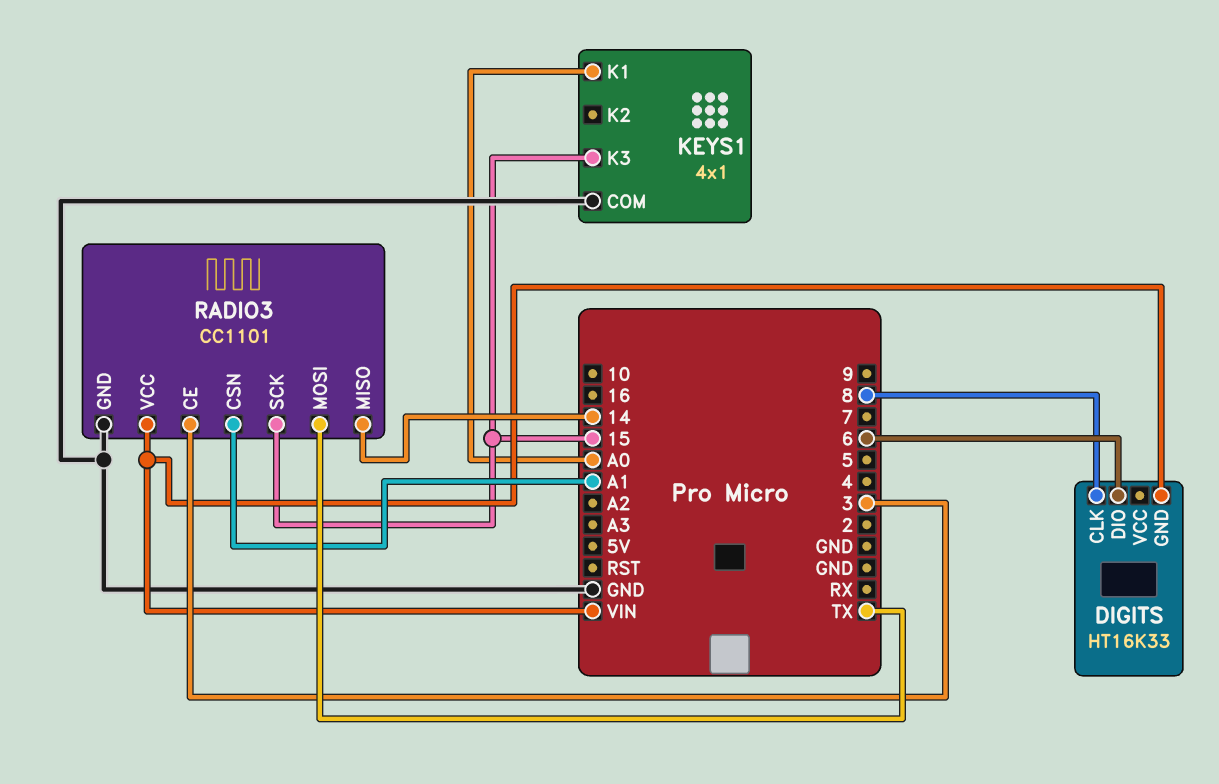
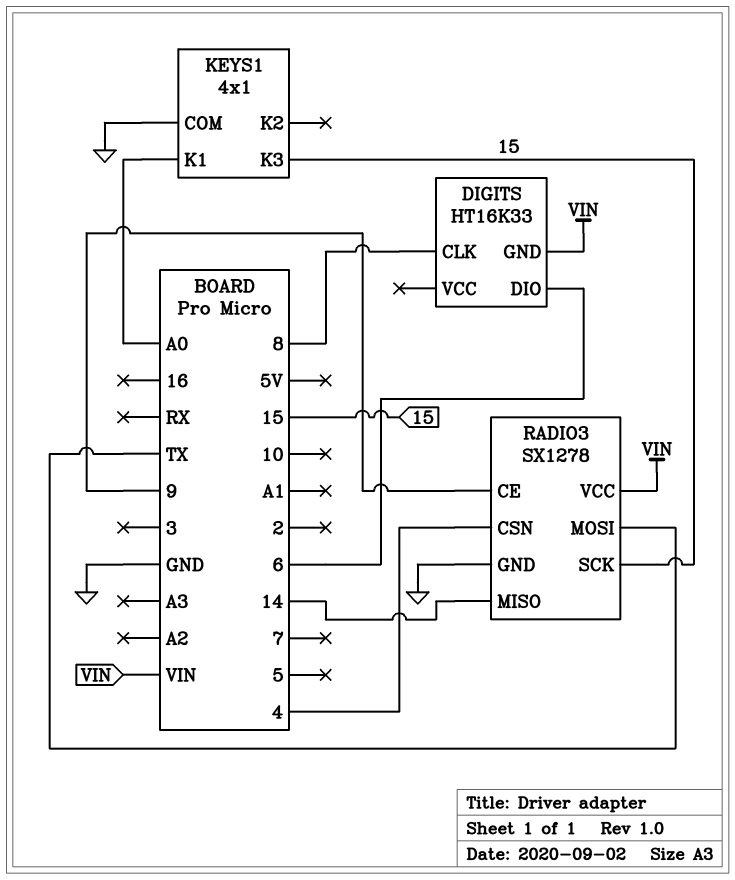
RADIO3: CC1101 -> SX1278
RADIO3 pin CE: 3 -> 9
RADIO3 pin CSN: A1 -> 4

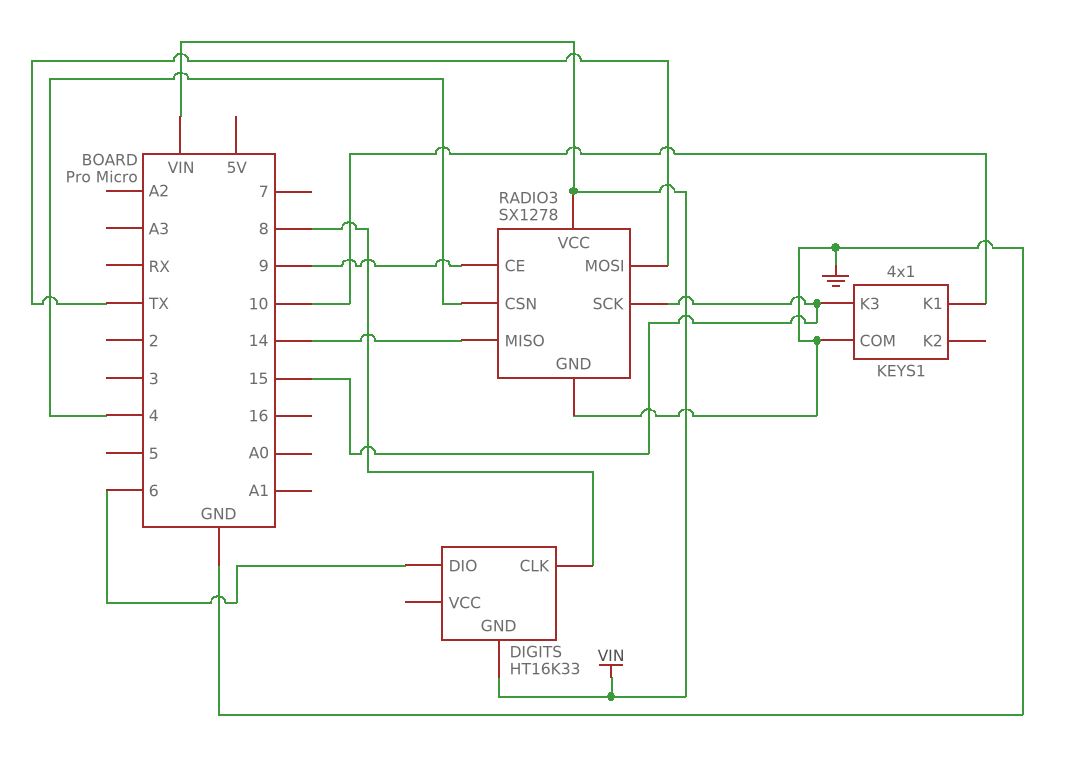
KEYS1 pin K1: A0 -> 10

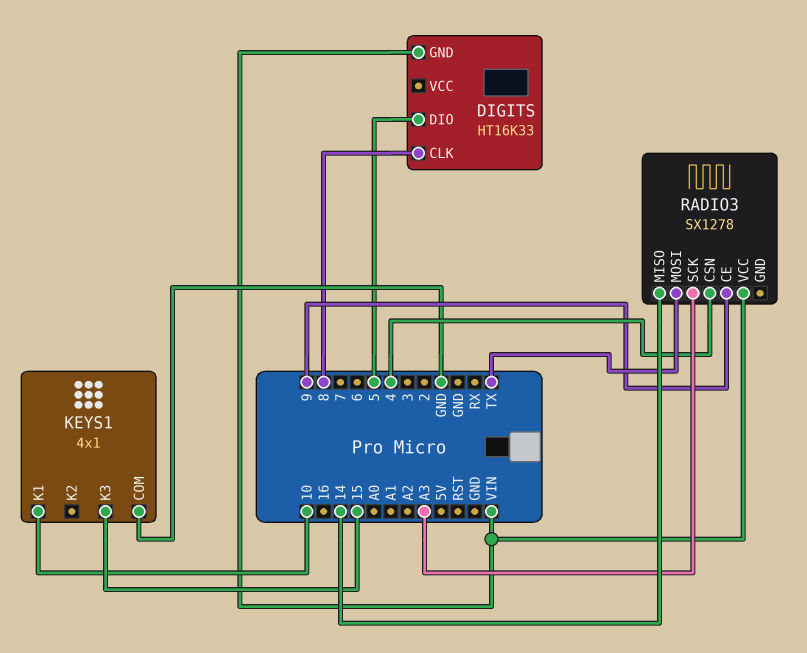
DIGITS pin DIO: 6 -> 5
RADIO3 pin GND: GND -> none
RADIO3 pin SCK: 15 -> A3

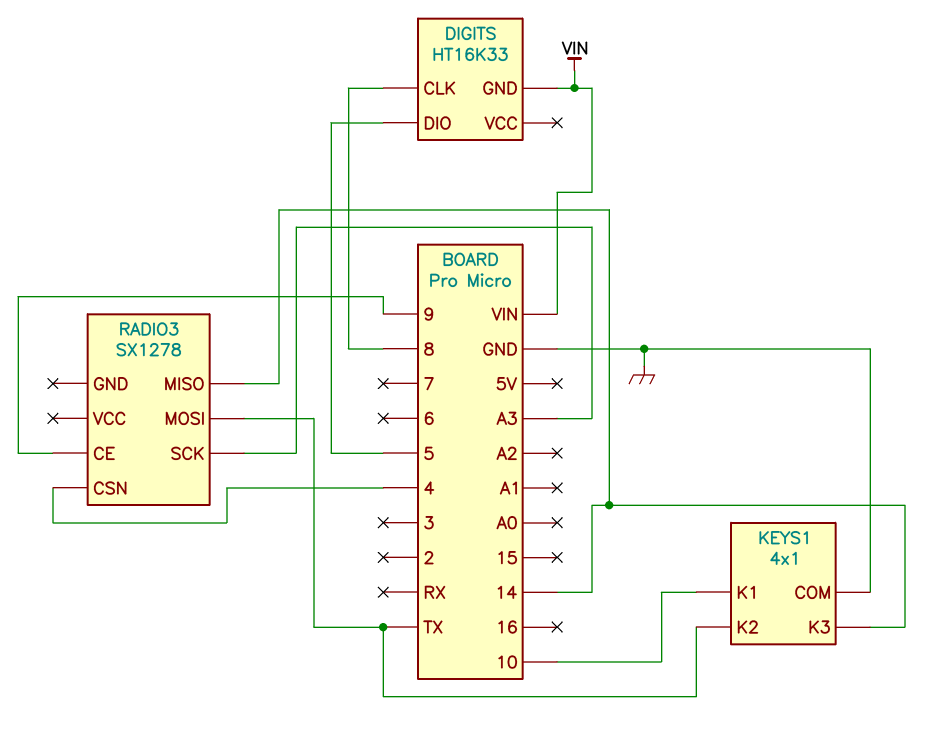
KEYS1 pin K2: none -> TX
KEYS1 pin K3: 15 -> 14
RADIO3 pin VCC: VIN -> none

